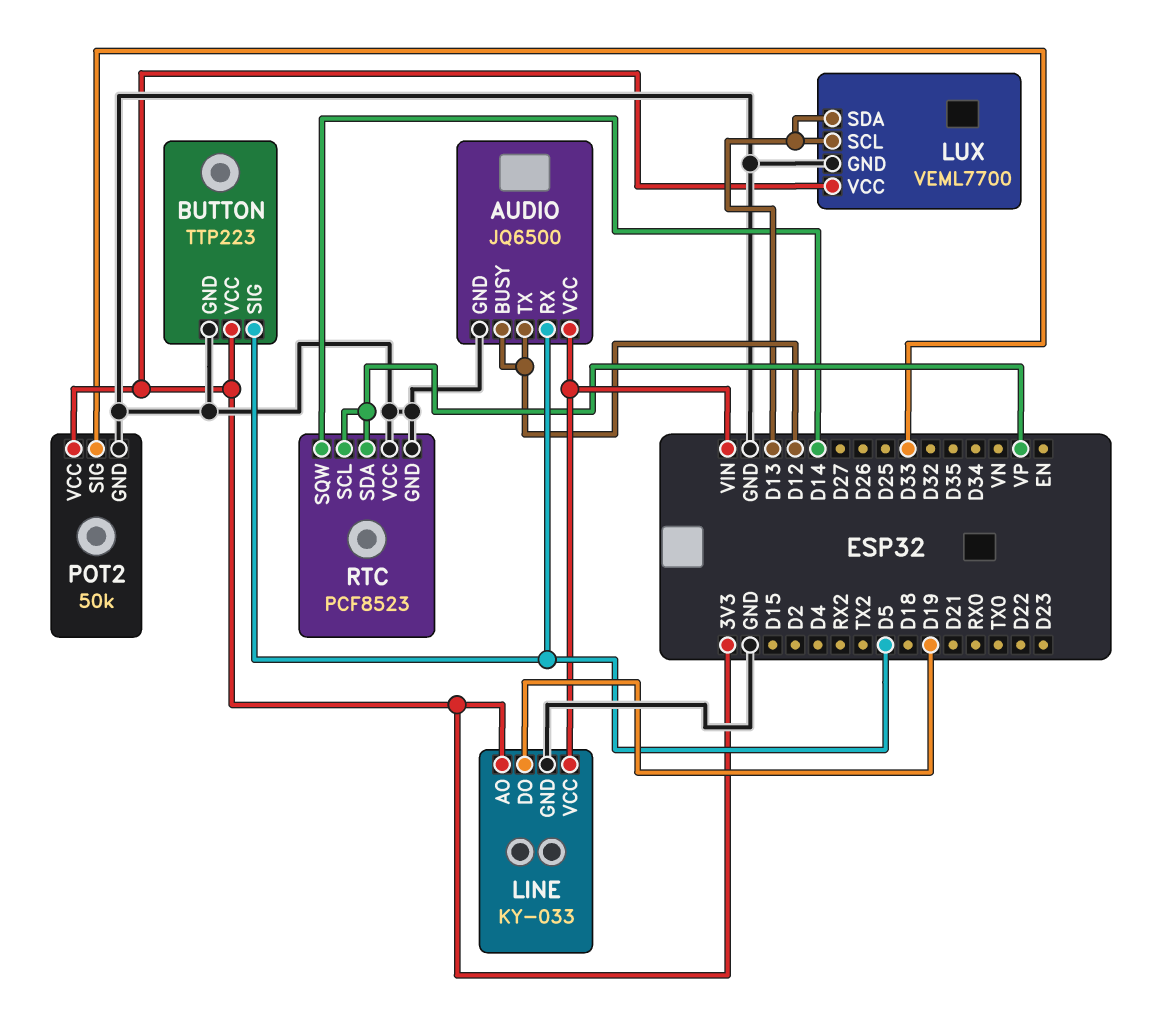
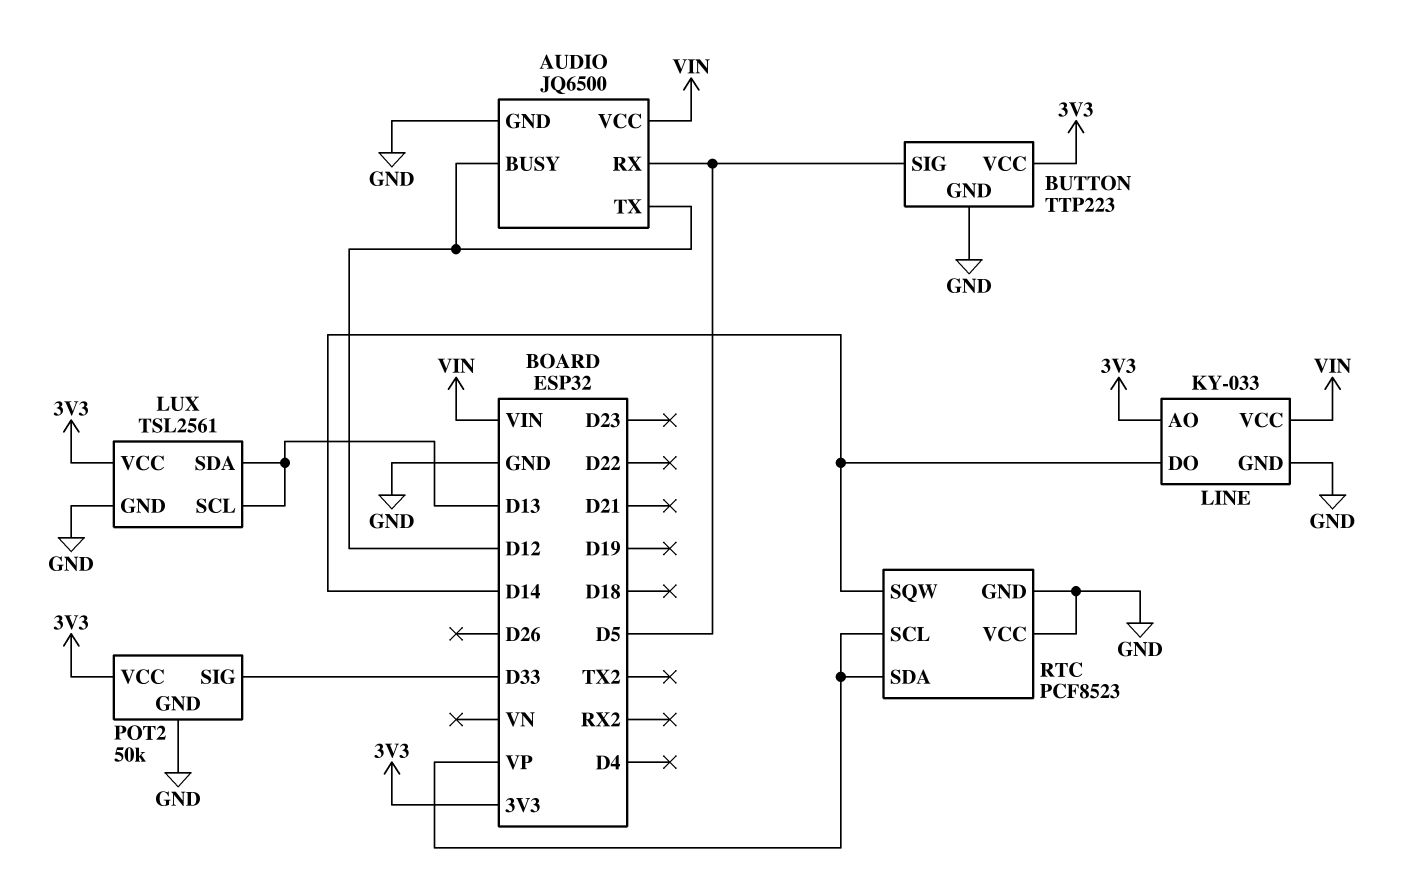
LINE pin DO: D19 -> D14
LUX: VEML7700 -> TSL2561

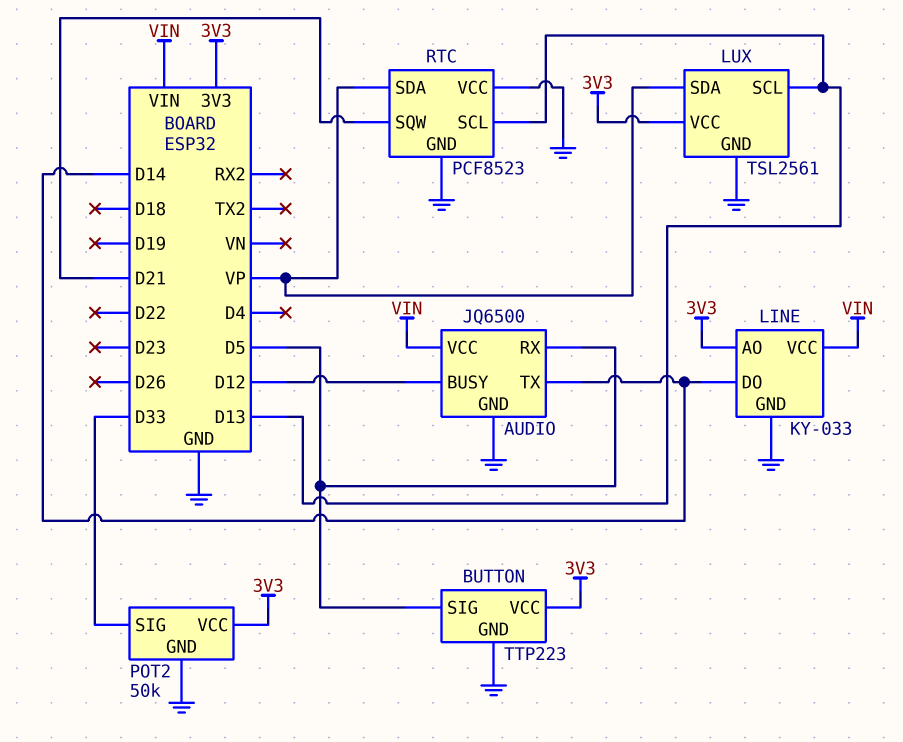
AUDIO pin TX: D12 -> D14
LUX pin SDA: D13 -> VP
RTC pin SCL: VP -> D13
RTC pin SQW: D14 -> D21

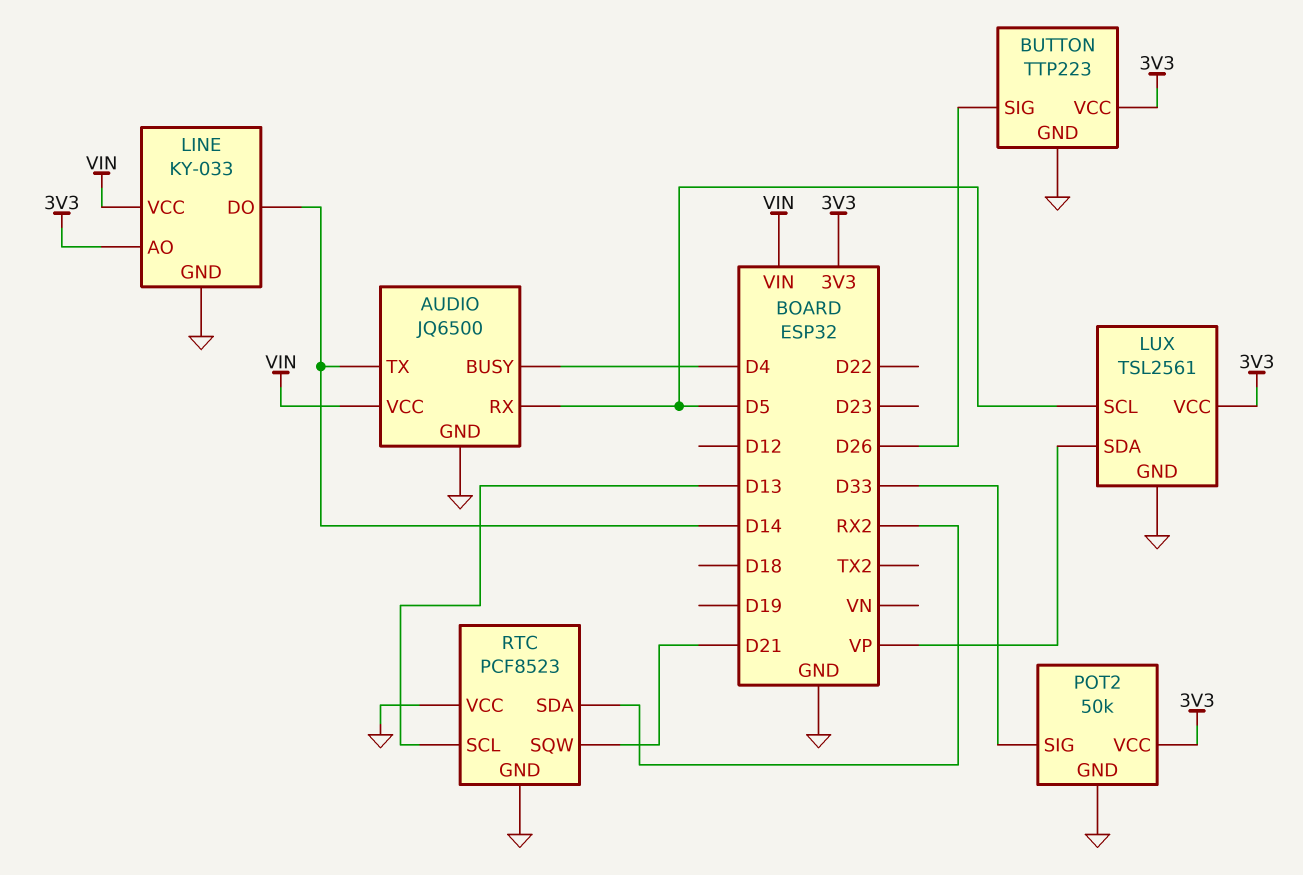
AUDIO pin BUSY: D12 -> D4
BUTTON pin SIG: D5 -> D26
LUX pin SCL: D13 -> D5
RTC pin SDA: VP -> RX2

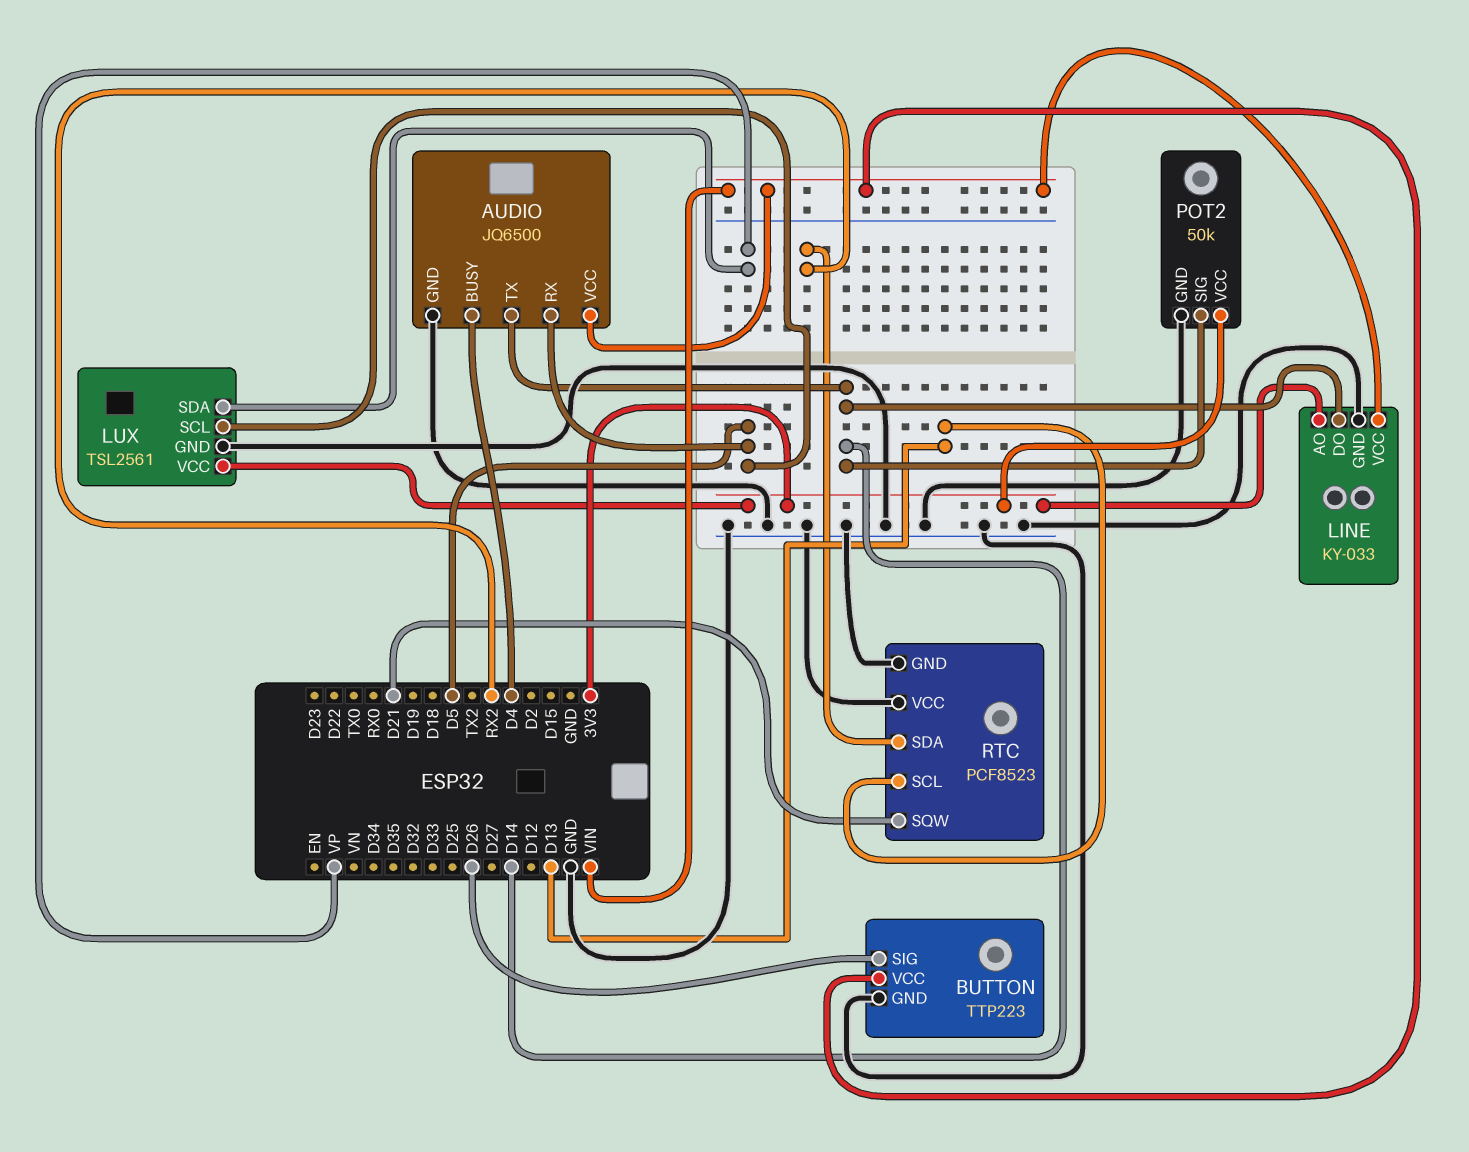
BUTTON pin VCC: 3V3 -> VIN
POT2 pin SIG: D33 -> D14

